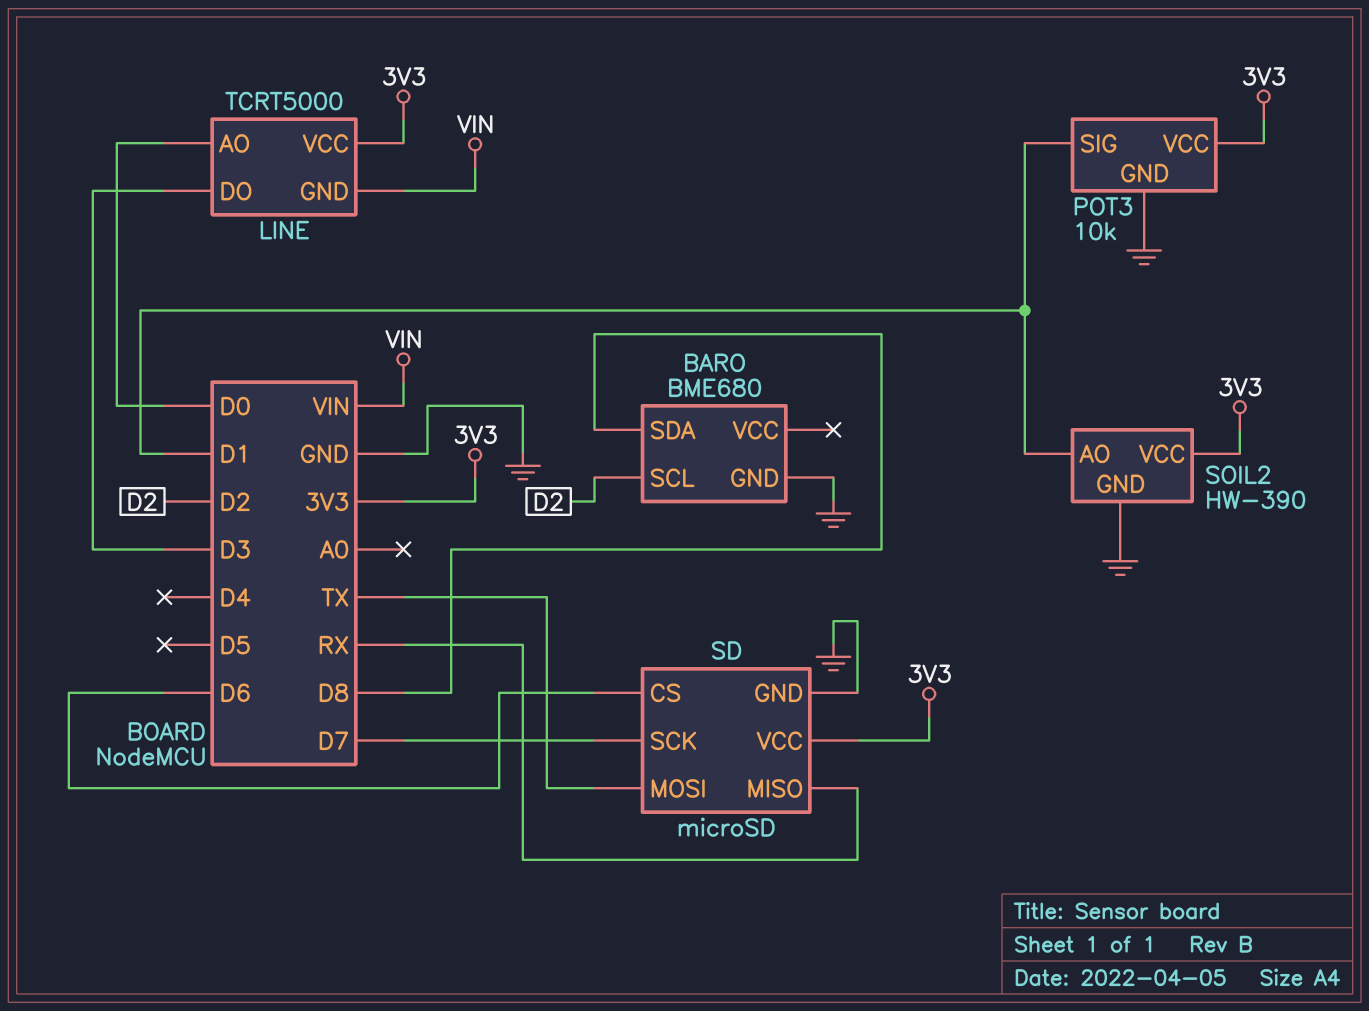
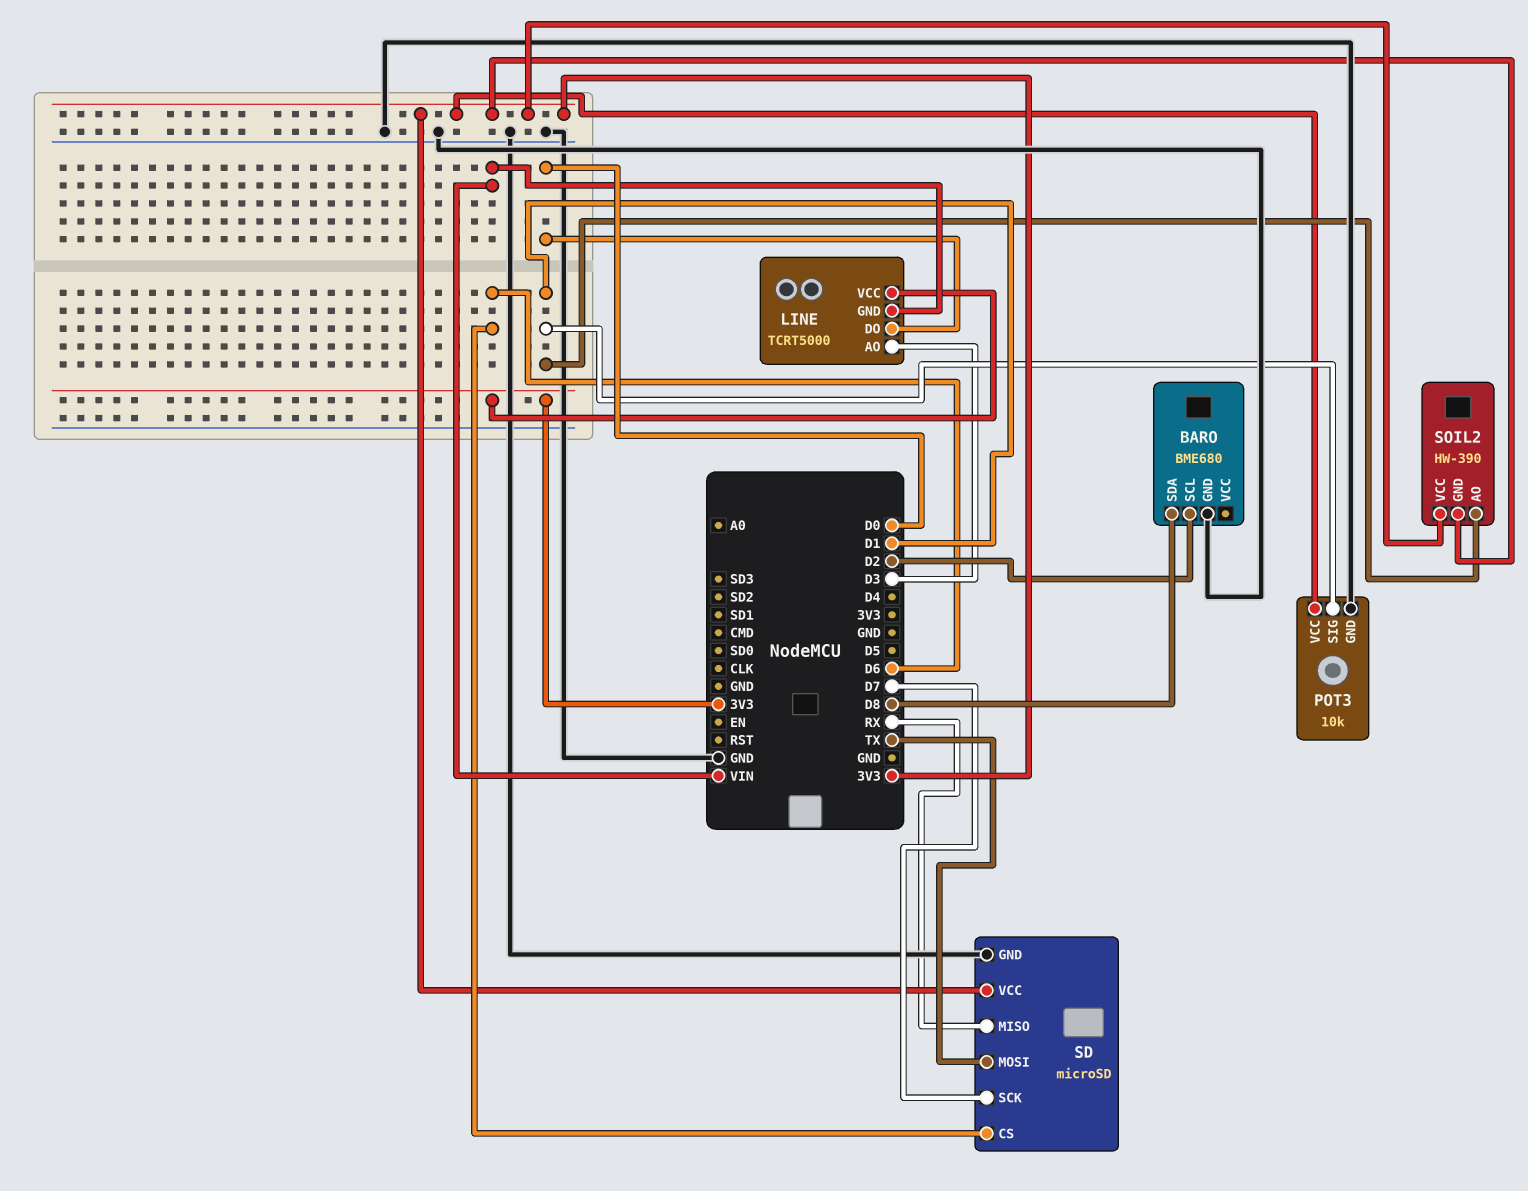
LINE pin AO: D0 -> D3
LINE pin DO: D3 -> D0
SOIL2 pin GND: GND -> 3V3

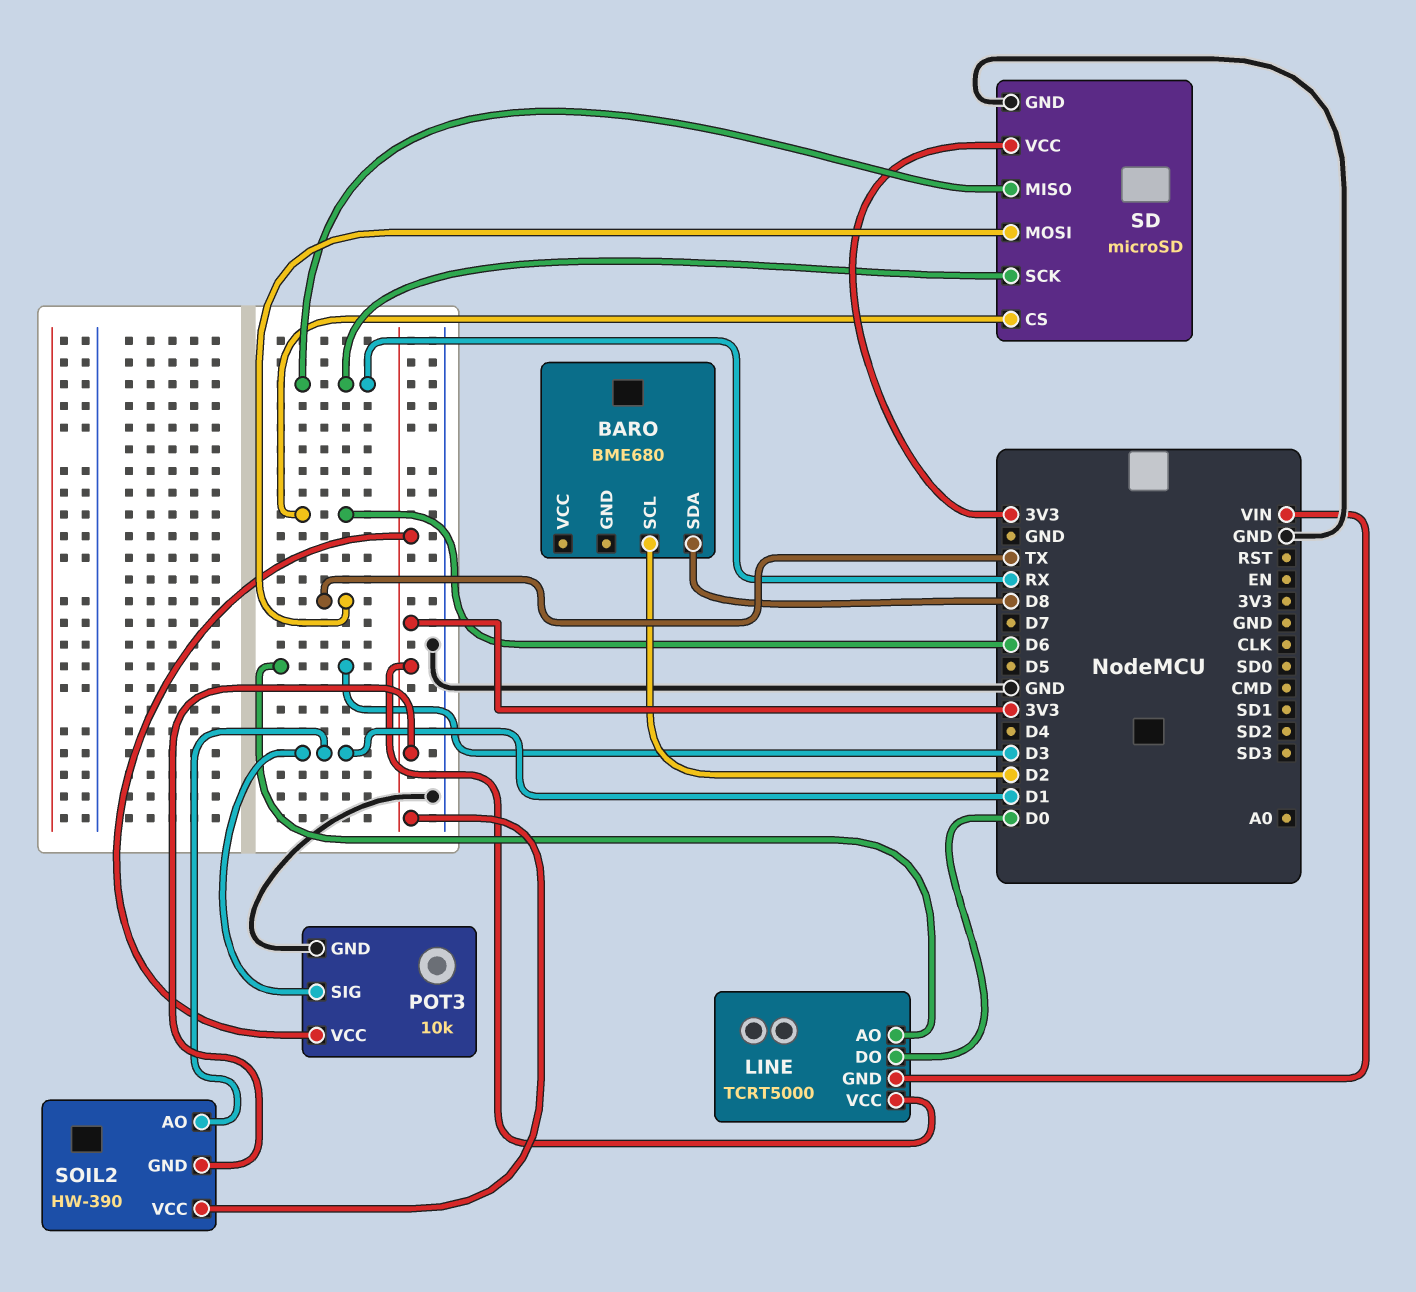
BARO pin GND: GND -> none
SD pin SCK: D7 -> RX

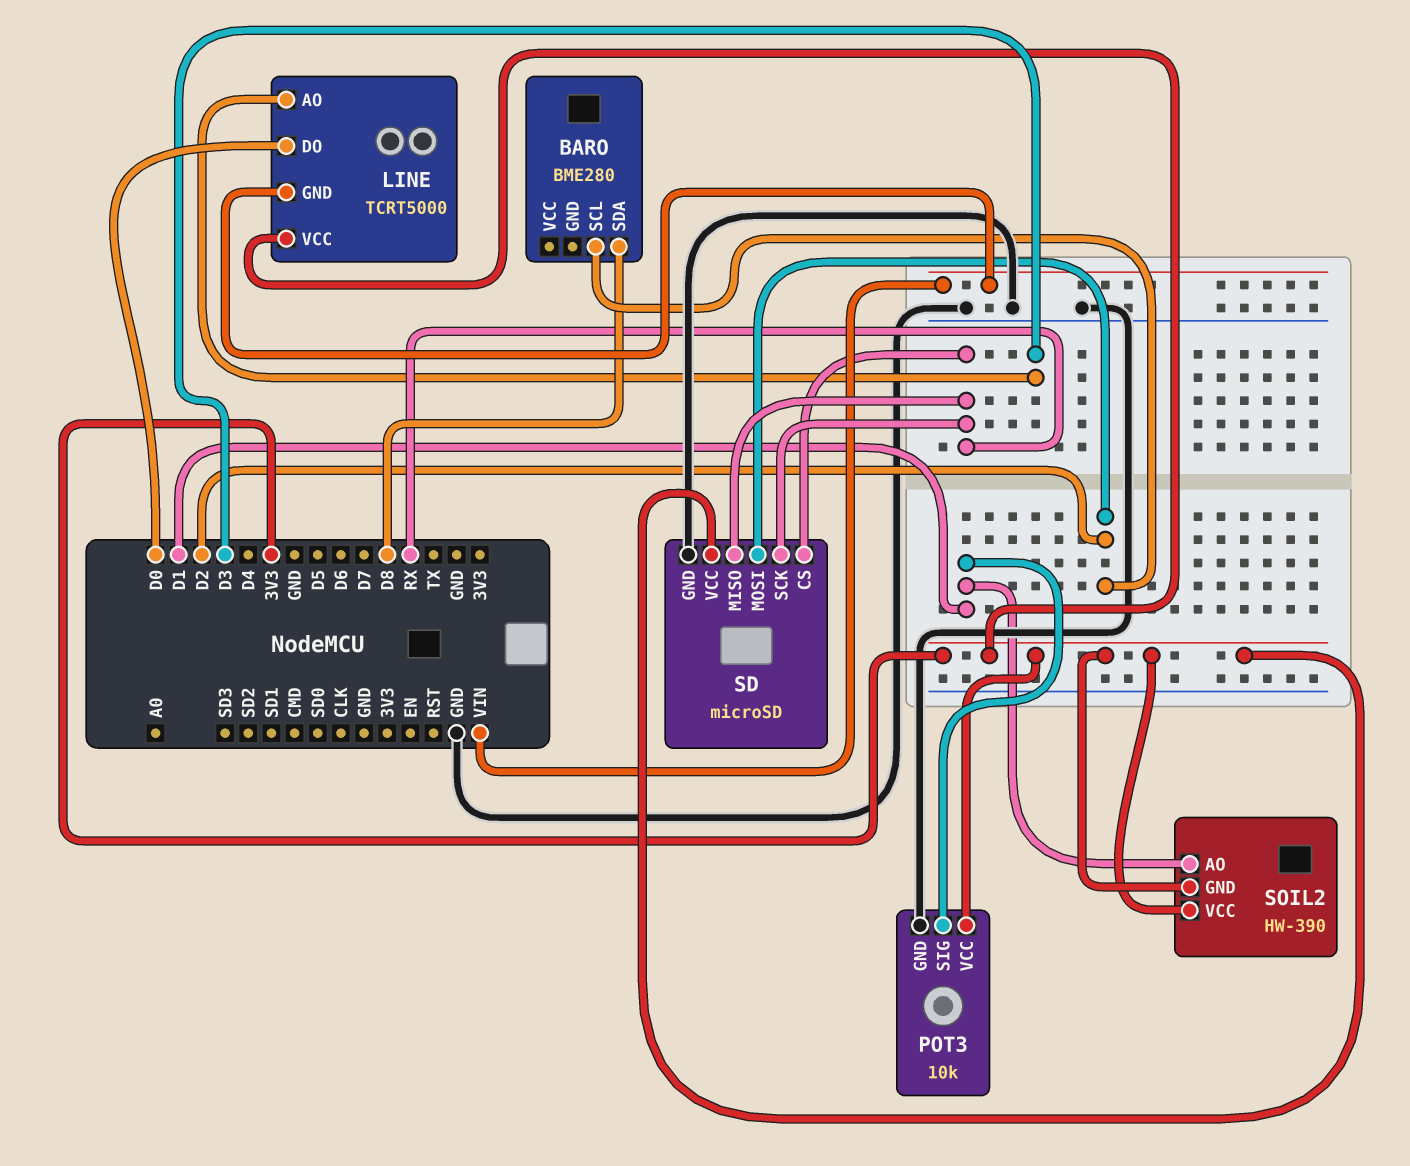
BARO: BME680 -> BME280
SD pin CS: D6 -> RX
SD pin MOSI: TX -> D2

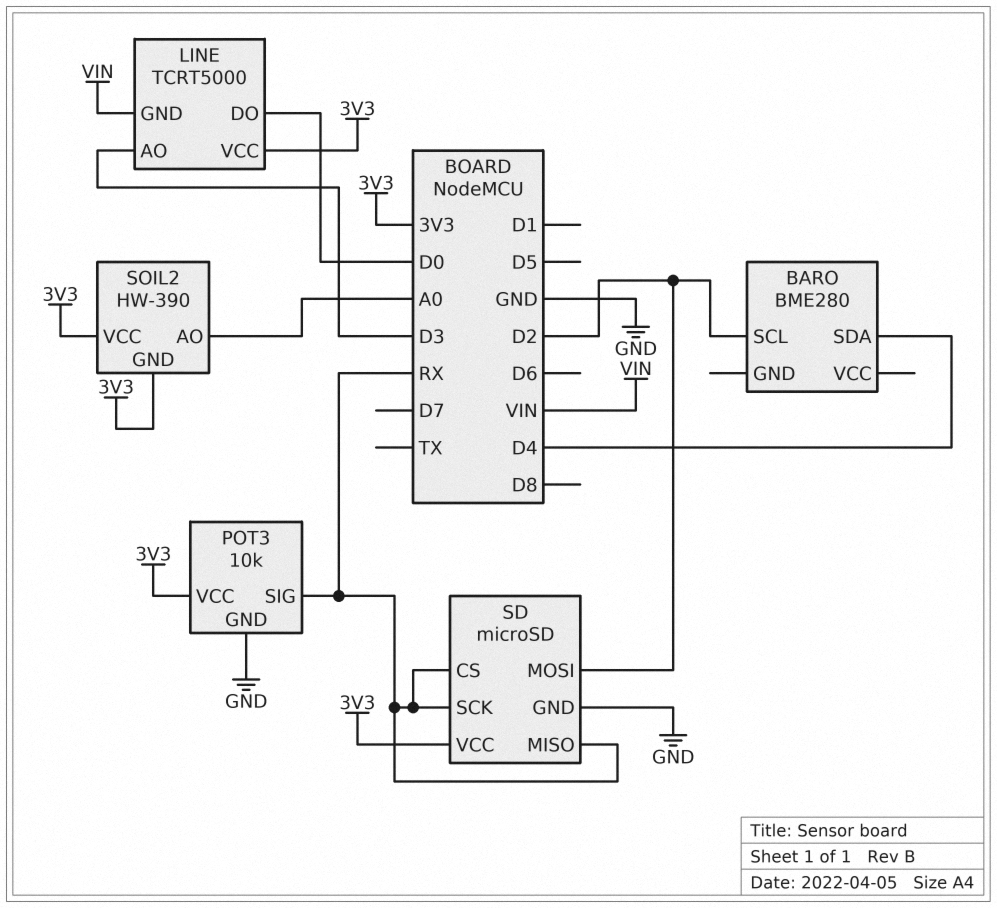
BARO pin SDA: D8 -> D4
POT3 pin SIG: D1 -> RX
SOIL2 pin AO: D1 -> A0

